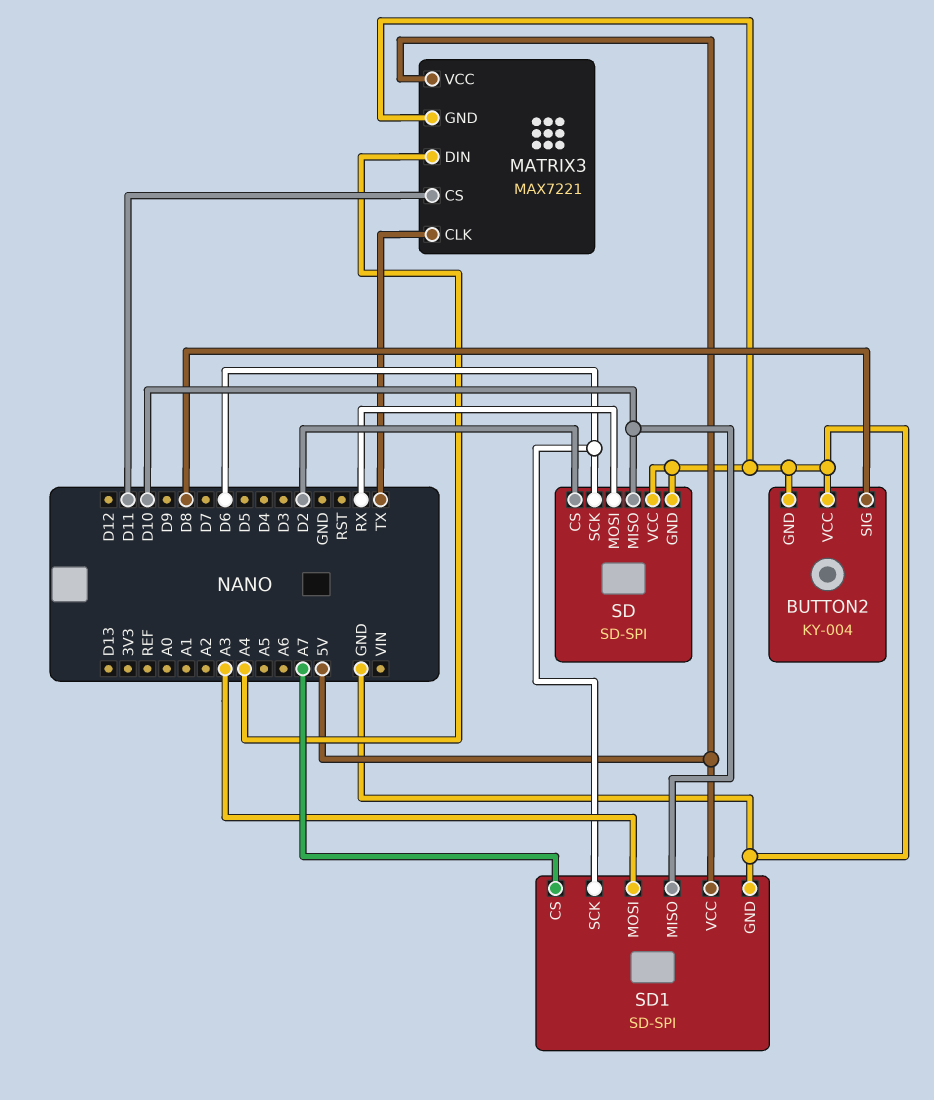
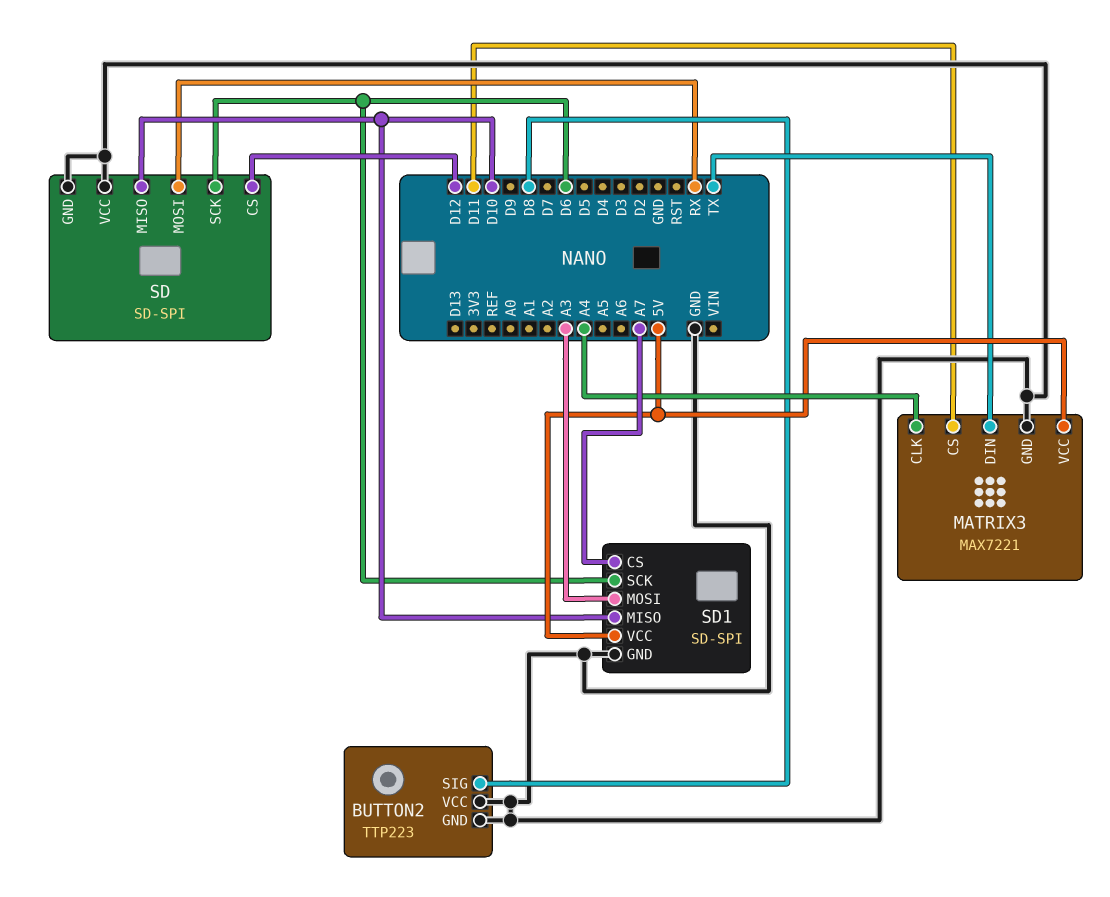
BUTTON2: KY-004 -> TTP223
MATRIX3 pin CLK: TX -> A4
MATRIX3 pin DIN: A4 -> TX
SD pin CS: D2 -> D12

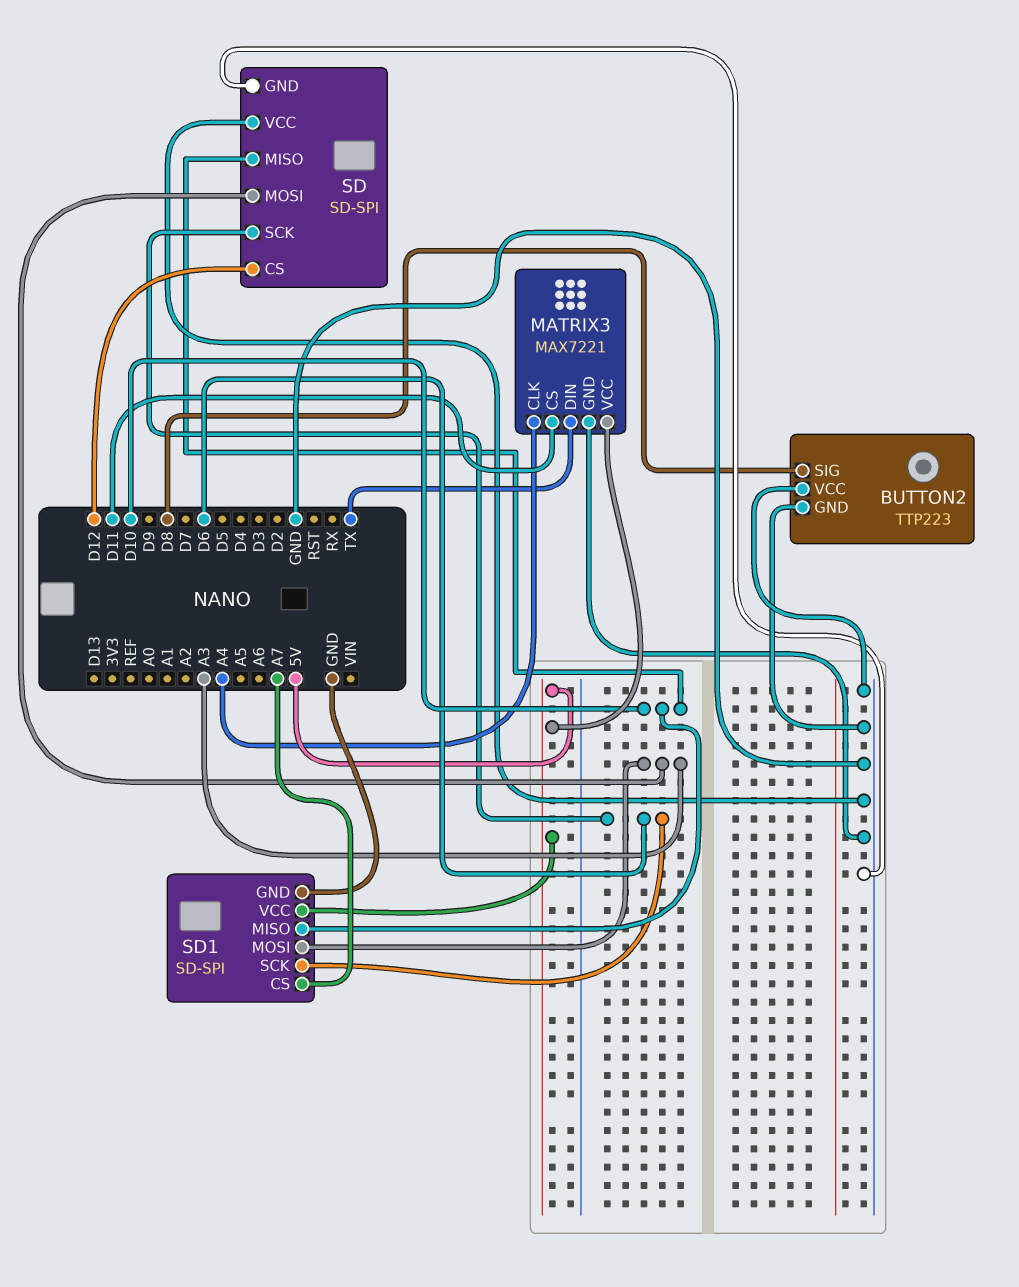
SD pin MOSI: RX -> A3

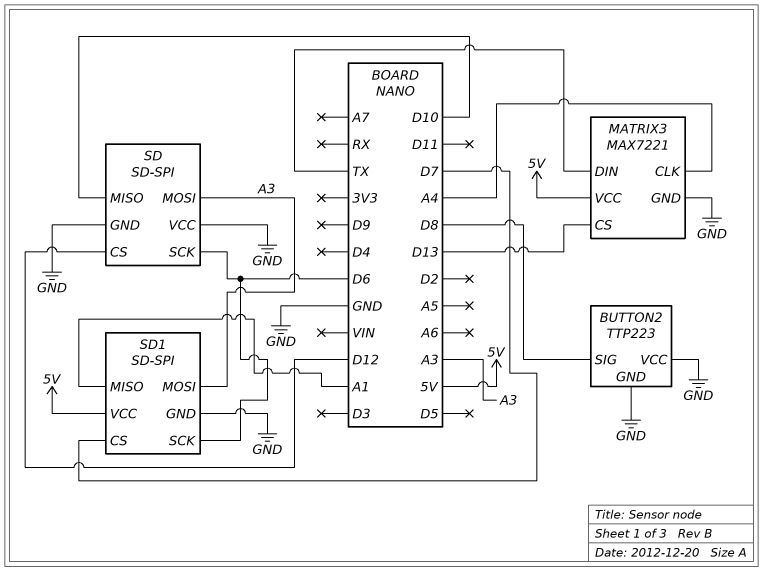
MATRIX3 pin CS: D11 -> D13
SD1 pin CS: A7 -> D7
SD1 pin MISO: D10 -> A1

